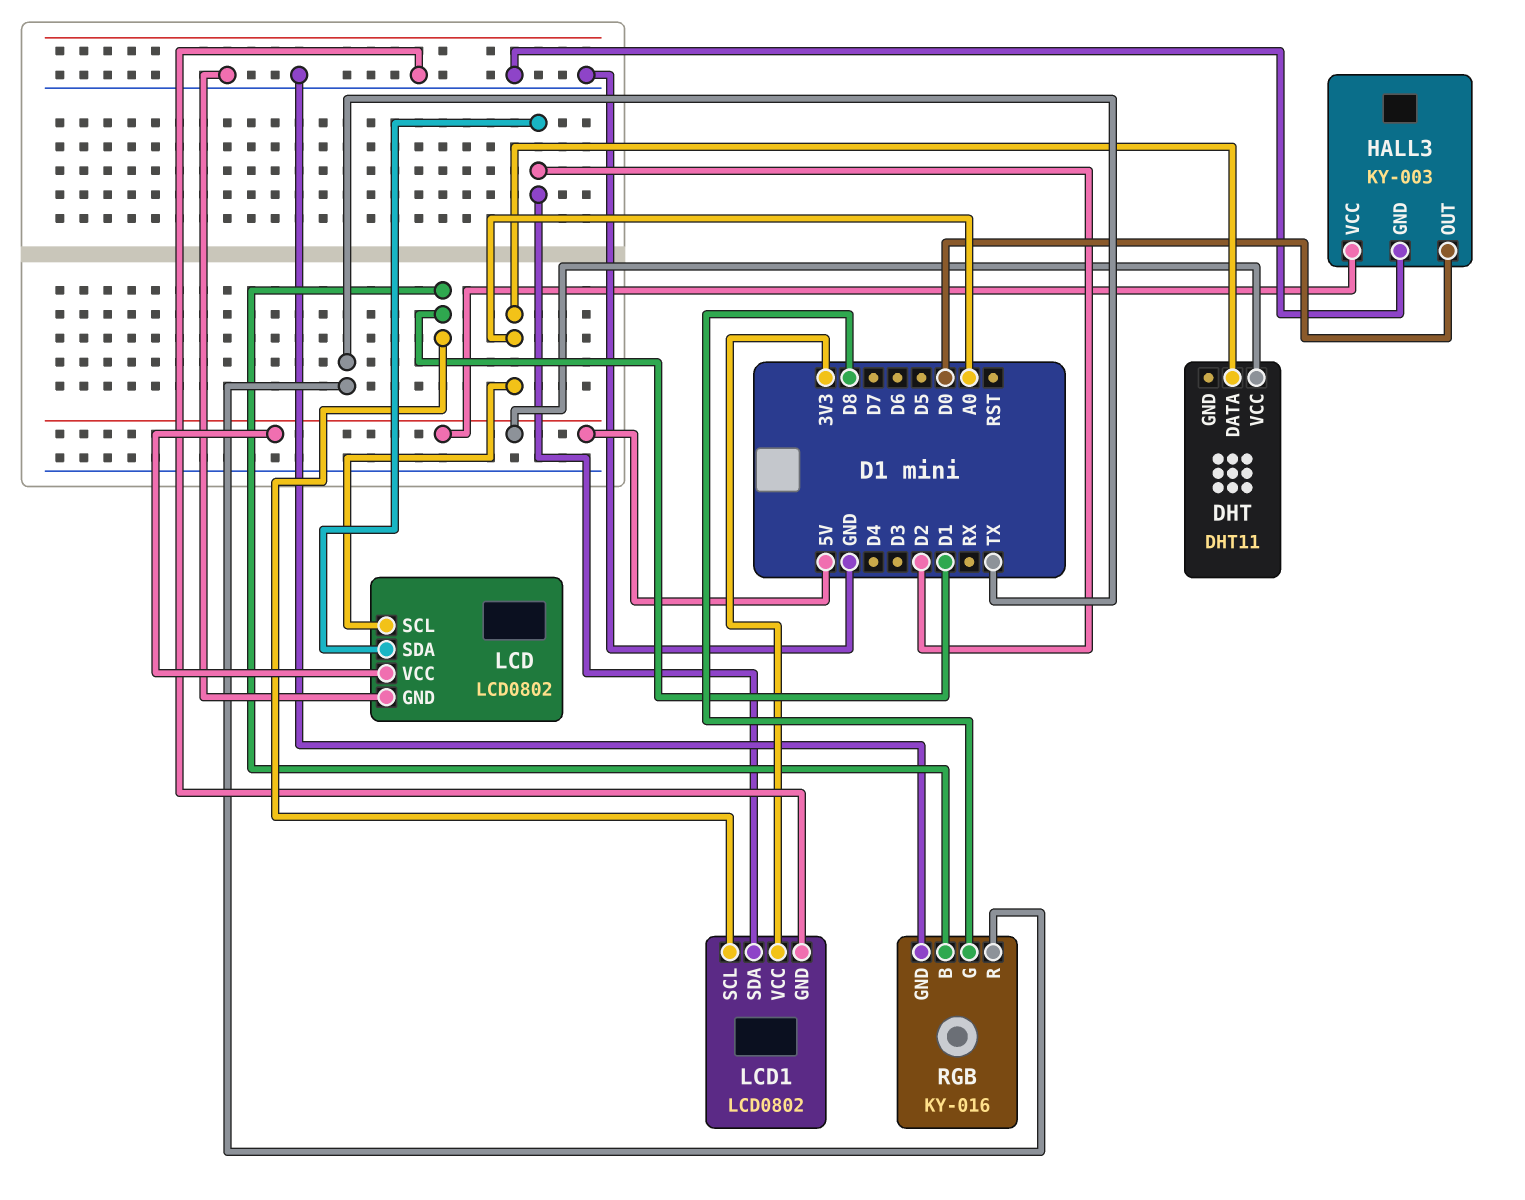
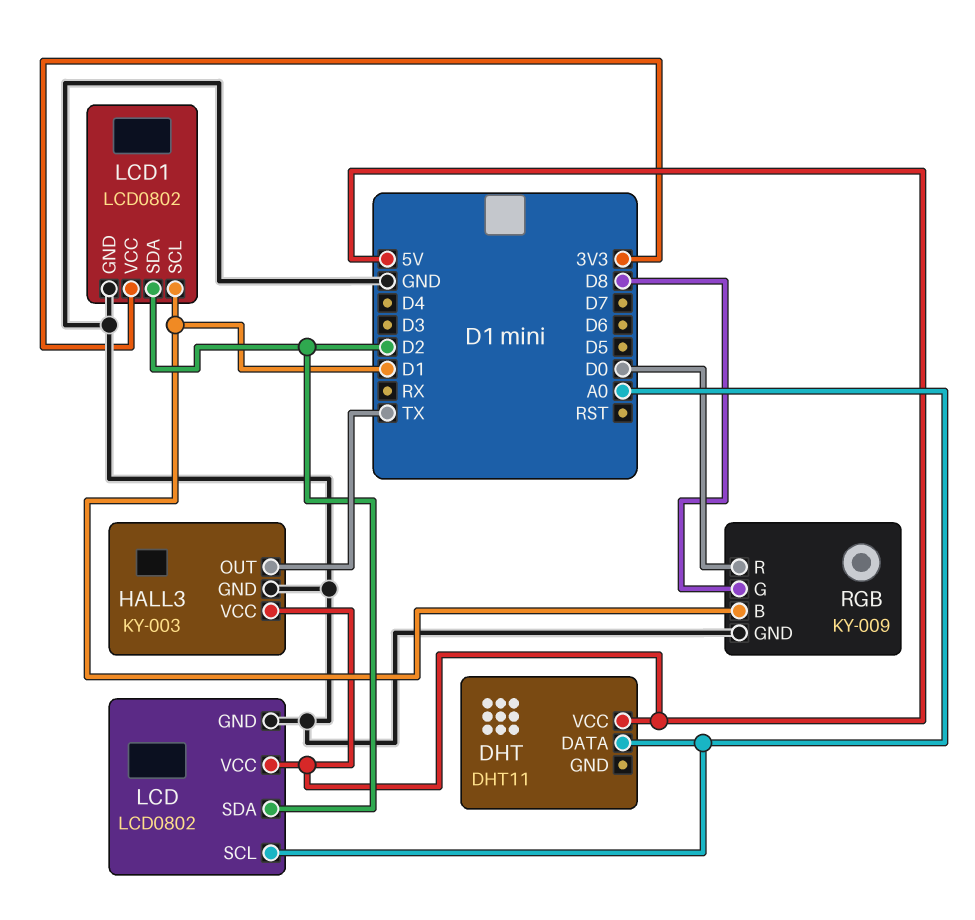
HALL3 pin OUT: D0 -> TX
RGB: KY-016 -> KY-009
RGB pin R: TX -> D0

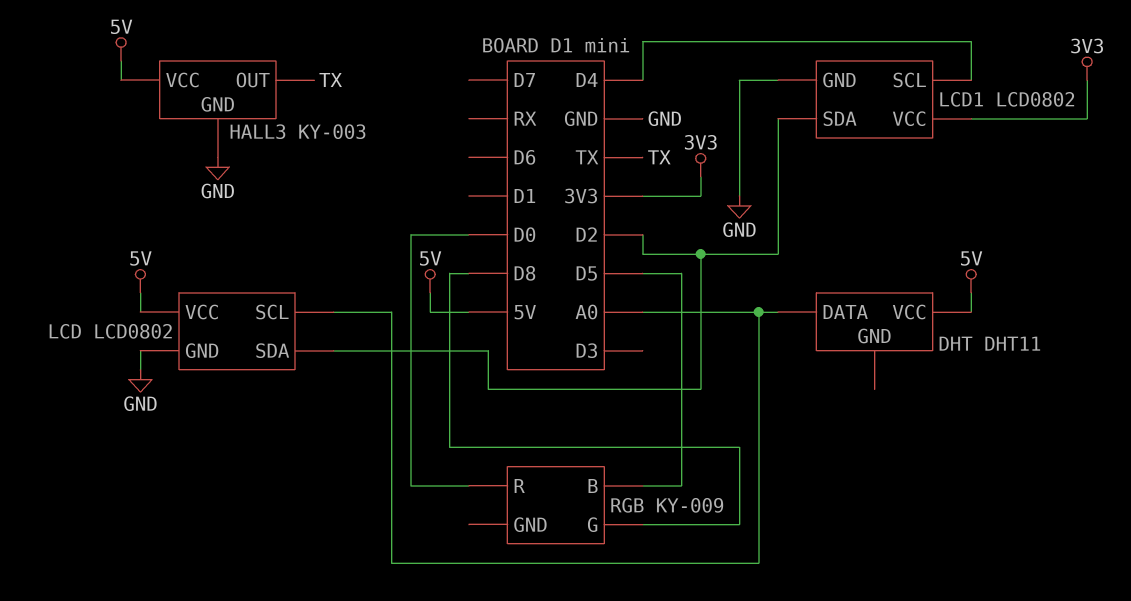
LCD1 pin SCL: D1 -> D4
RGB pin B: D1 -> D5
RGB pin GND: GND -> none

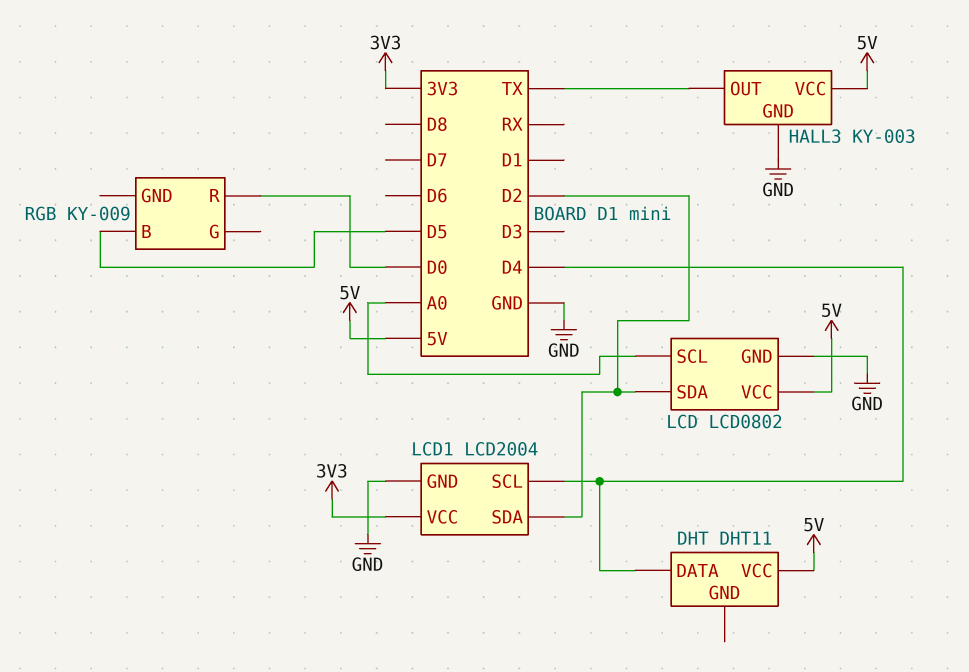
DHT pin DATA: A0 -> D4
LCD1: LCD0802 -> LCD2004
RGB pin G: D8 -> none

